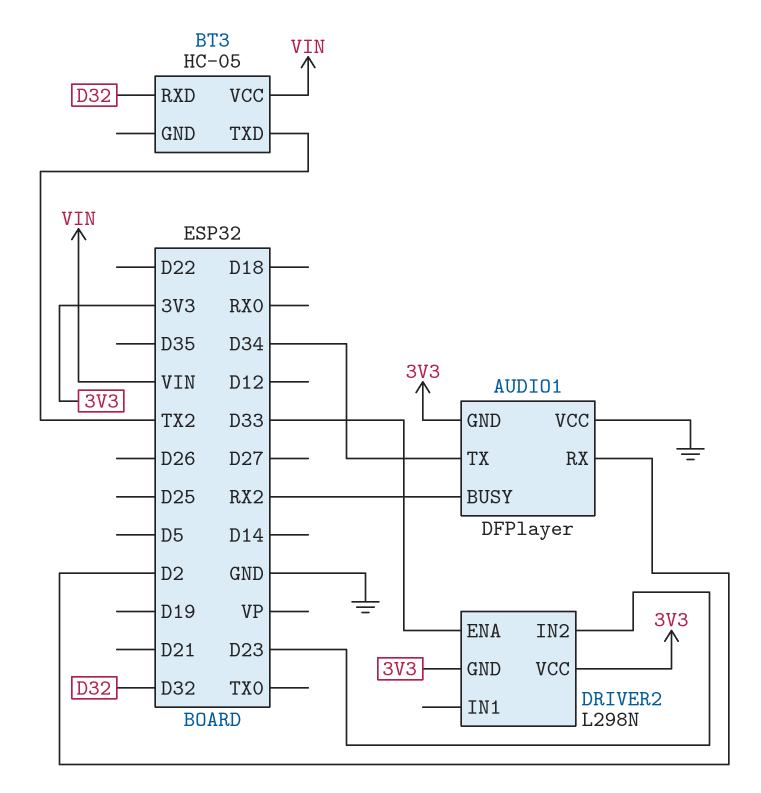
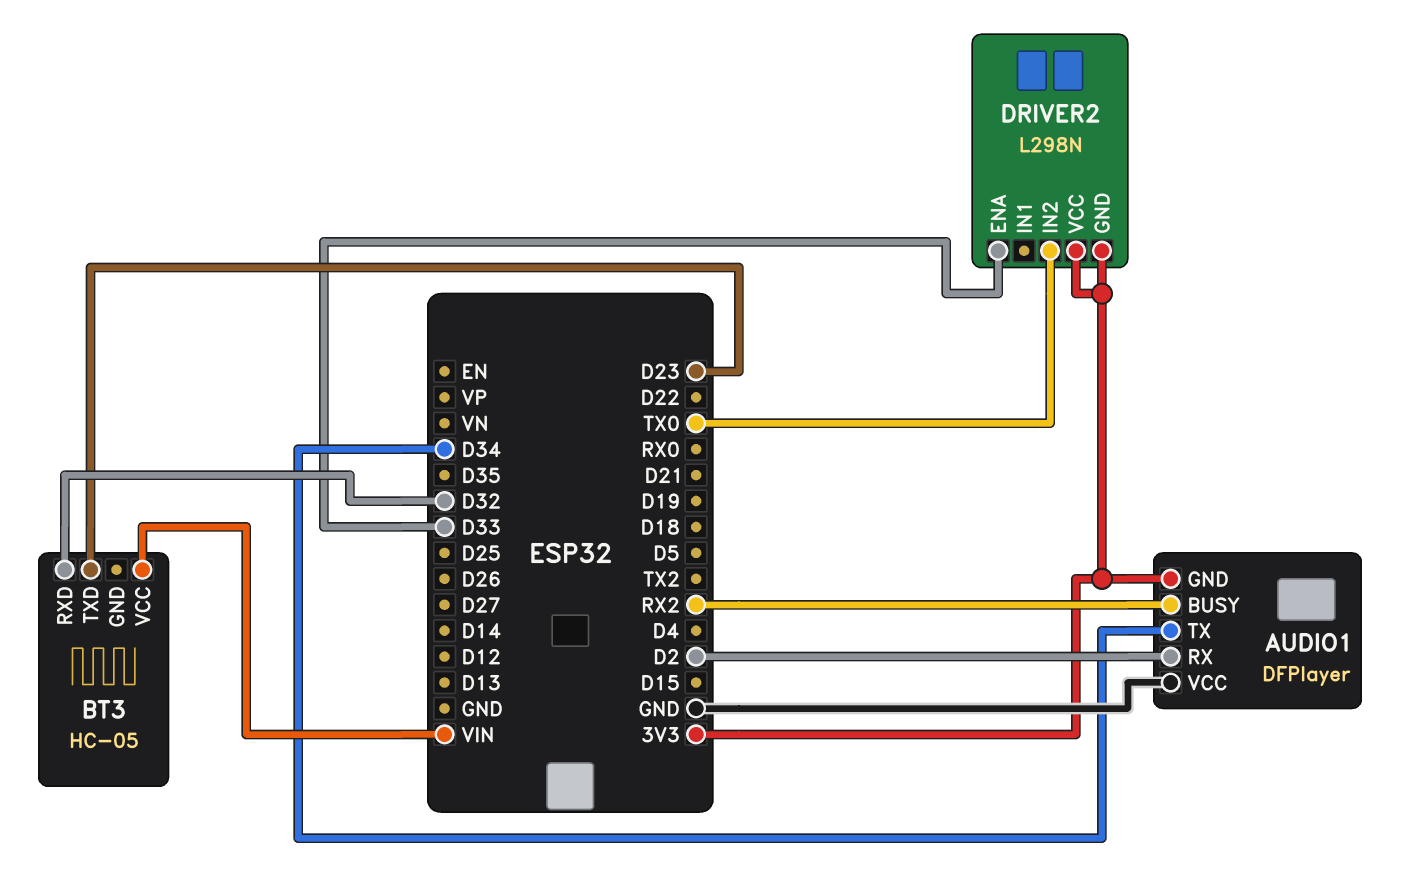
BT3 pin TXD: TX2 -> D23
DRIVER2 pin IN2: D23 -> TX0

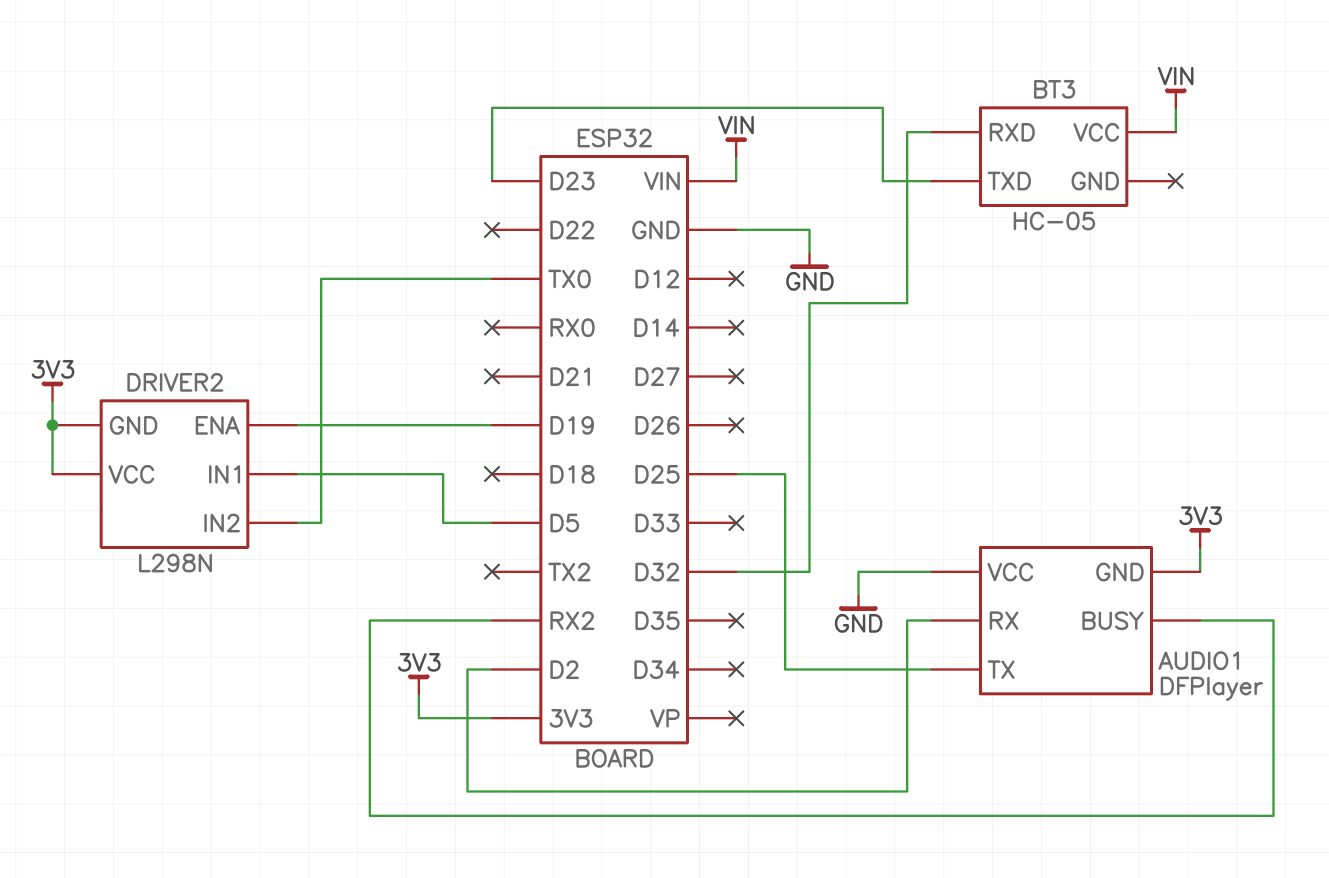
AUDIO1 pin TX: D34 -> D25
DRIVER2 pin ENA: D33 -> D19
DRIVER2 pin IN1: none -> D5

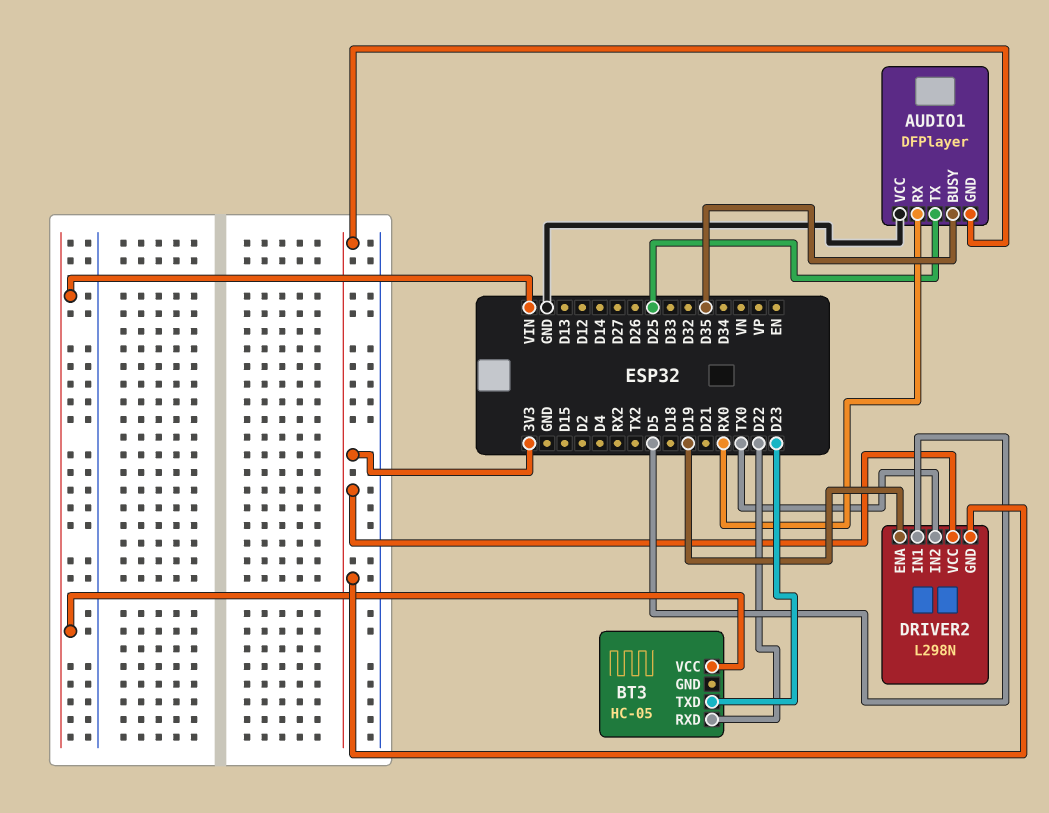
AUDIO1 pin BUSY: RX2 -> D35
AUDIO1 pin RX: D2 -> RX0
BT3 pin RXD: D32 -> D22

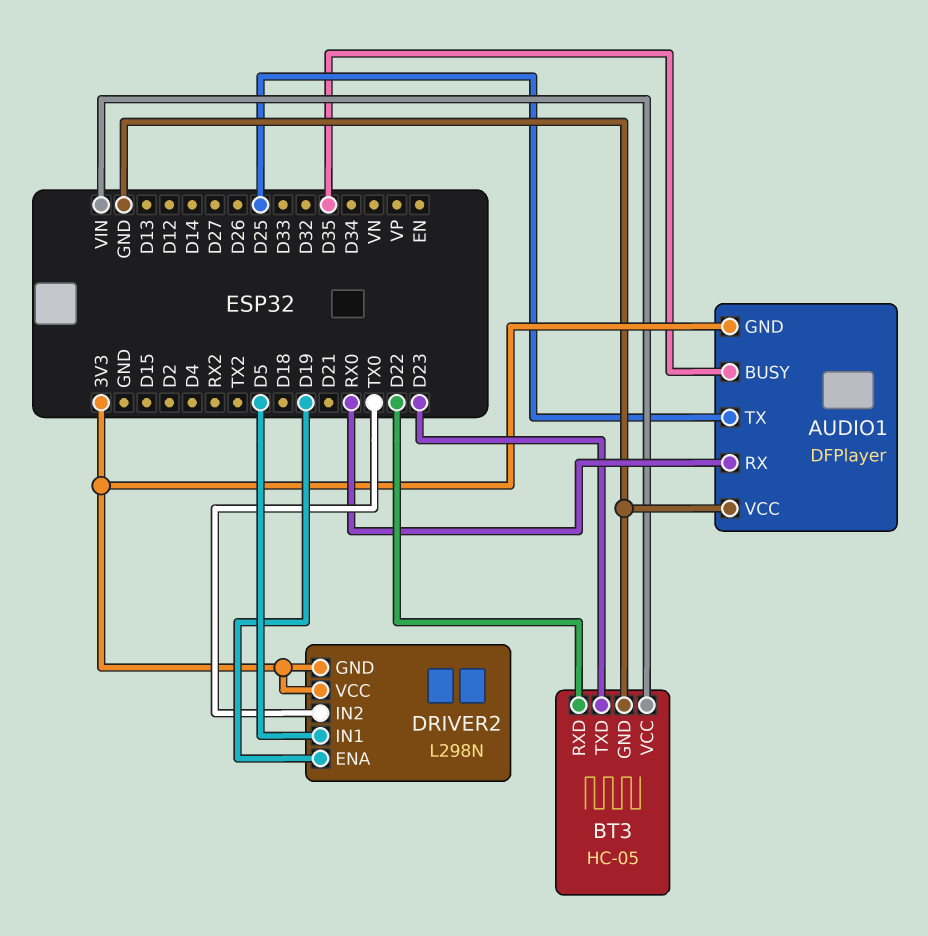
BT3 pin GND: none -> GND

